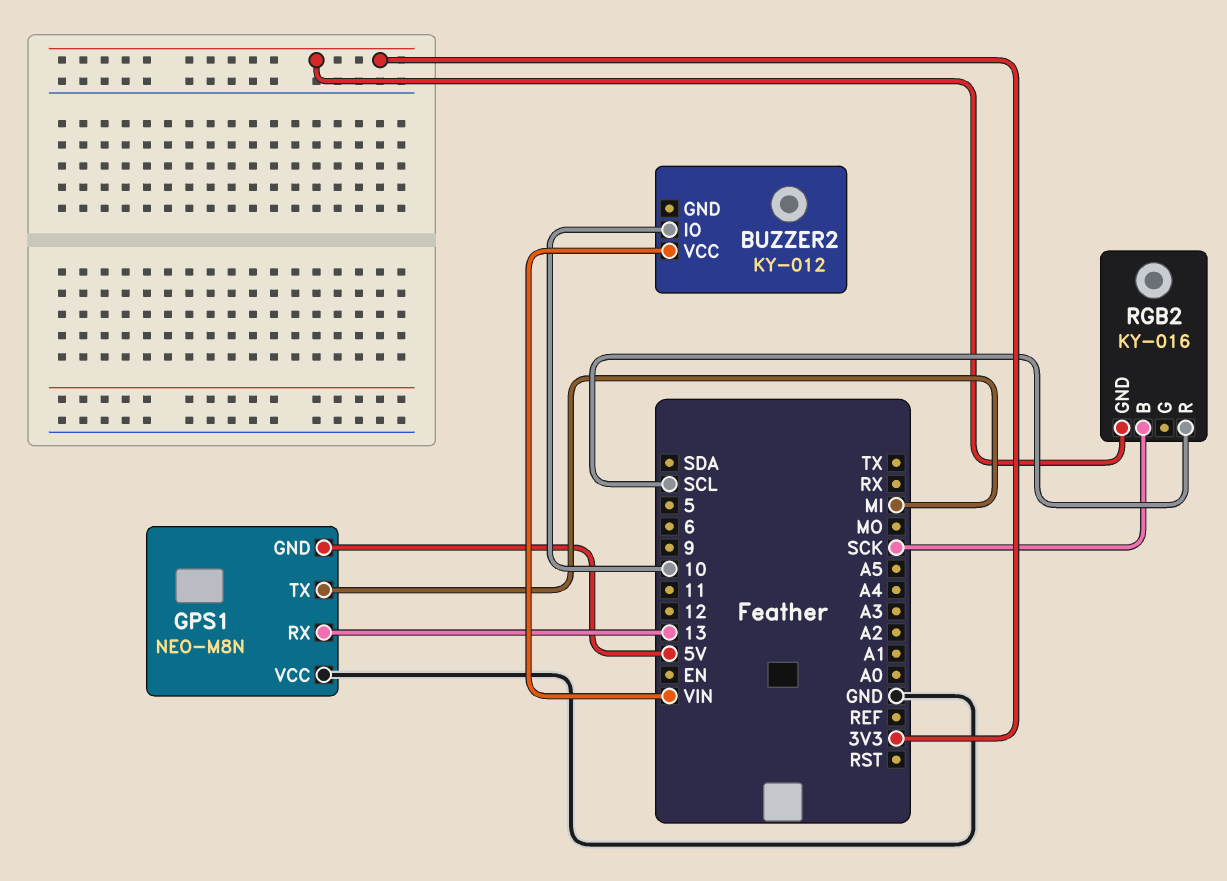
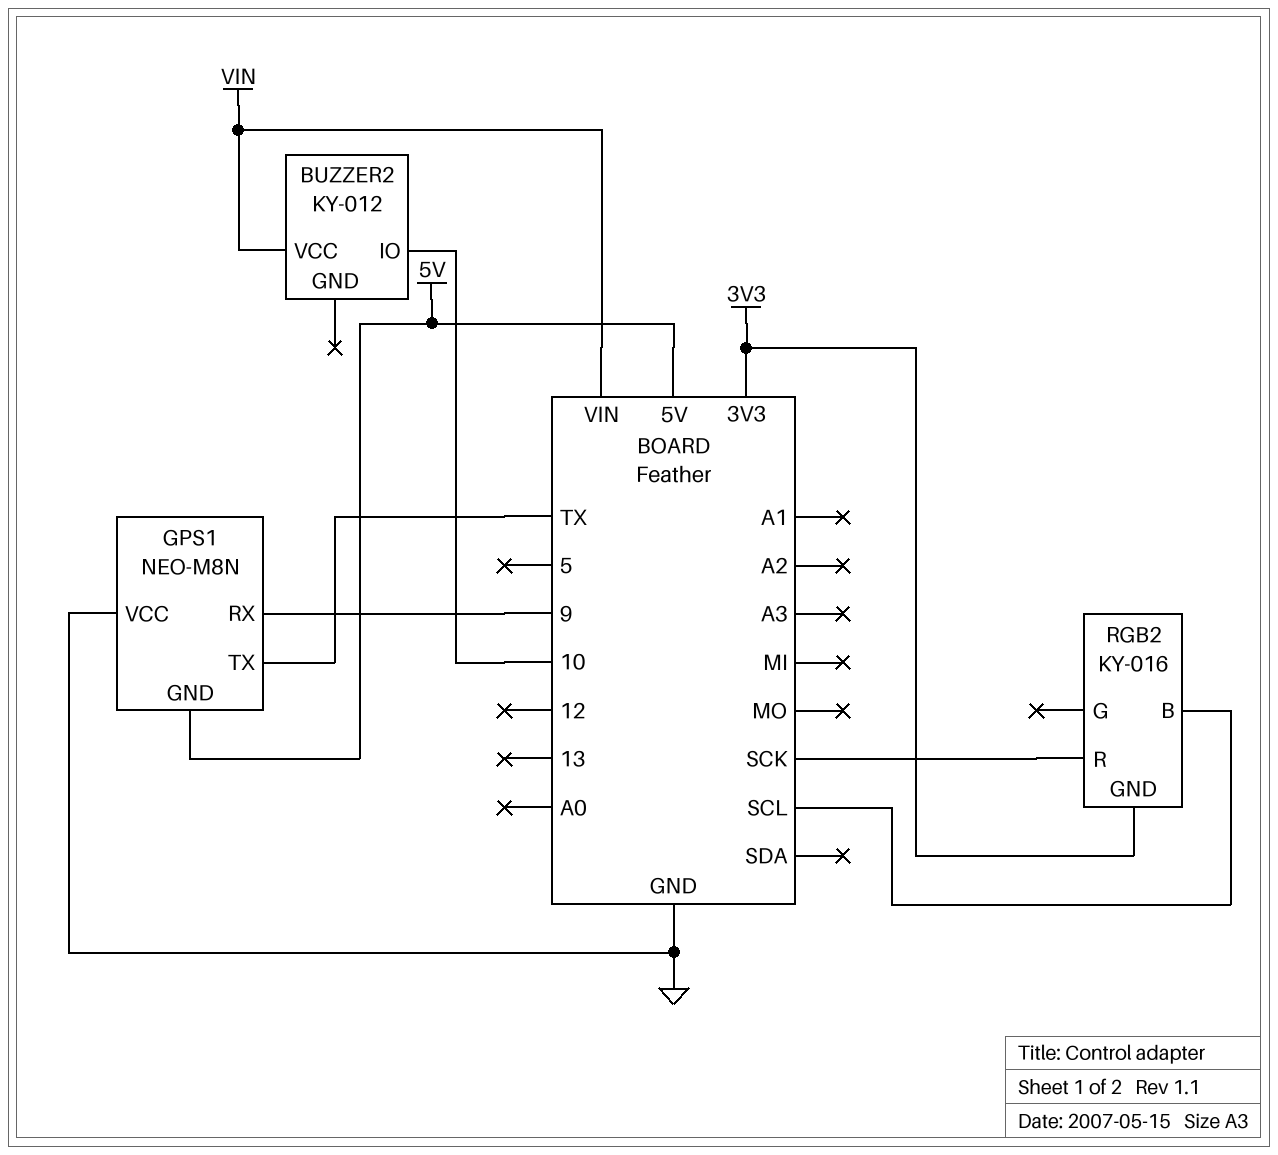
GPS1 pin RX: 13 -> 9
GPS1 pin TX: MI -> TX
RGB2 pin B: SCK -> SCL
RGB2 pin R: SCL -> SCK

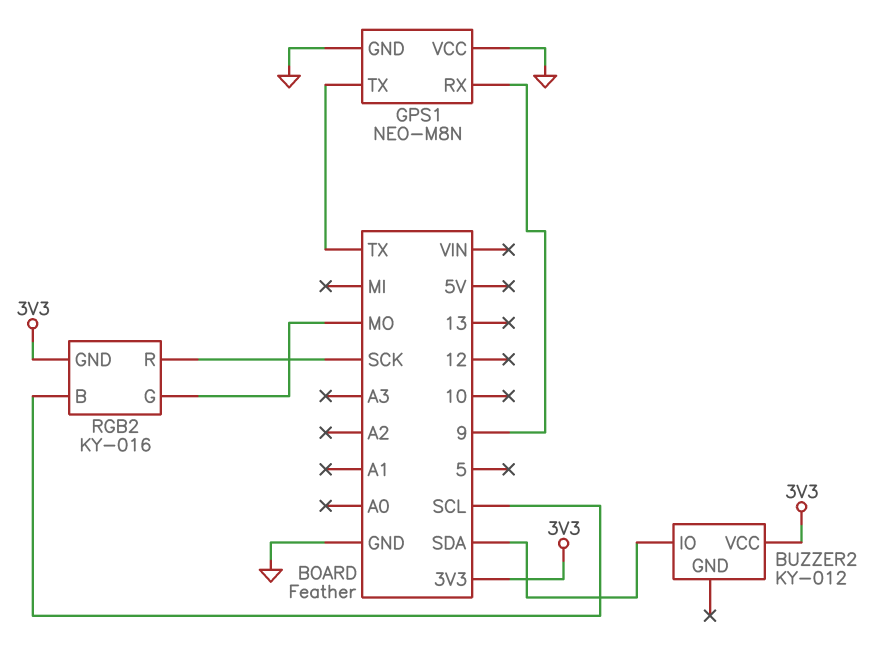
BUZZER2 pin IO: 10 -> SDA
BUZZER2 pin VCC: VIN -> 3V3
GPS1 pin GND: 5V -> GND
RGB2 pin G: none -> MO

